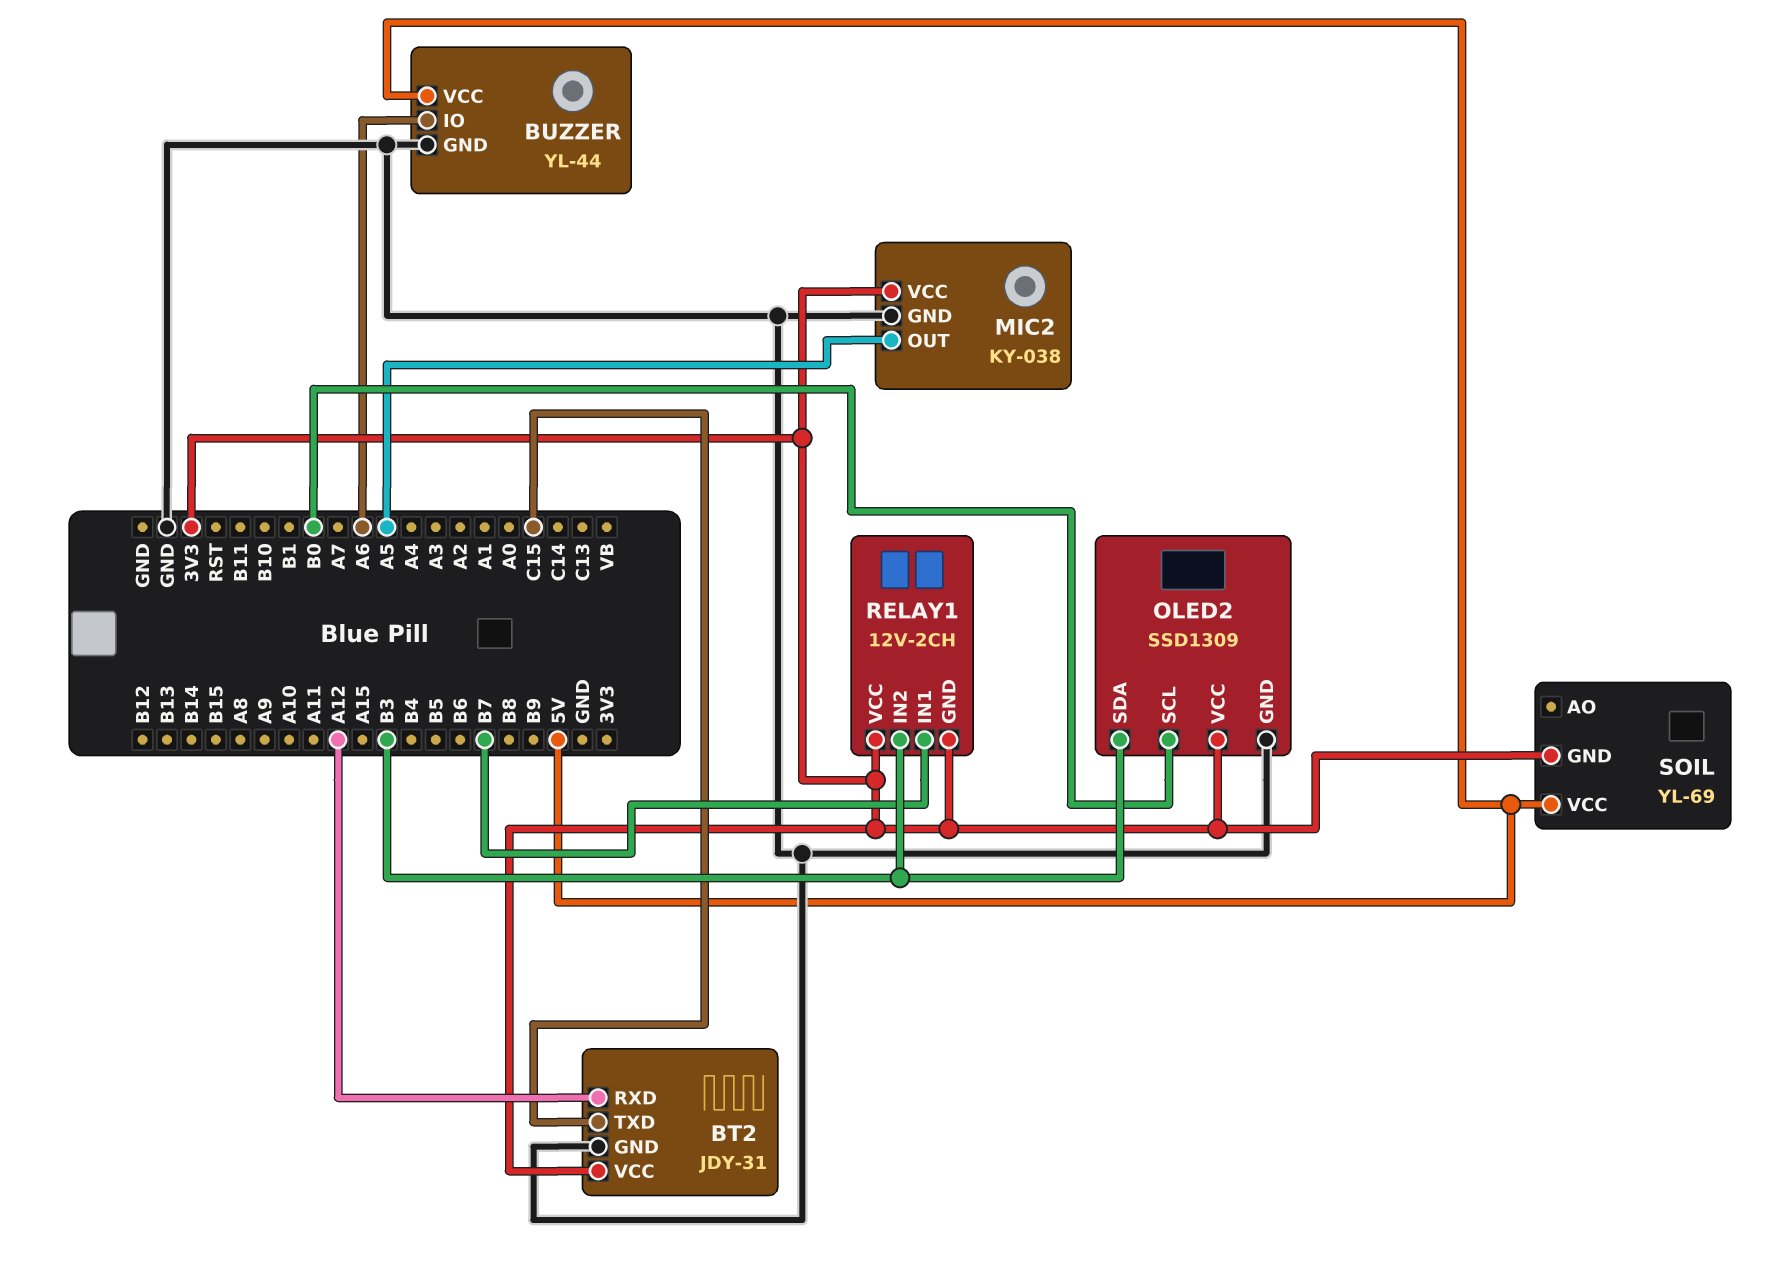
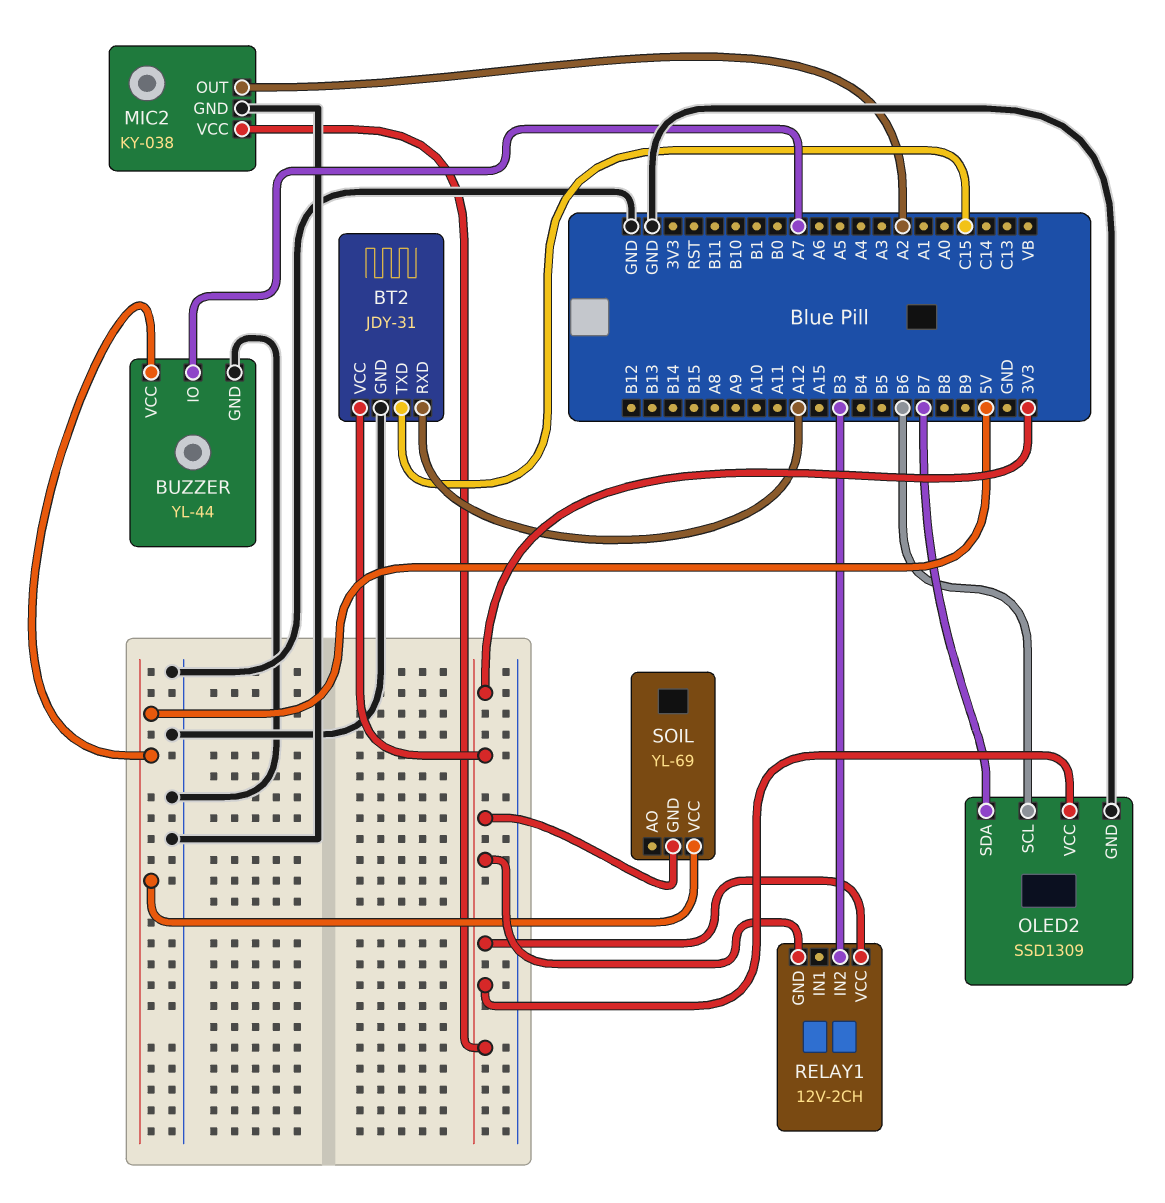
BUZZER pin IO: A6 -> A7
MIC2 pin OUT: A5 -> A2
OLED2 pin SCL: B0 -> B6
OLED2 pin SDA: B3 -> B7
RELAY1 pin IN1: B7 -> none

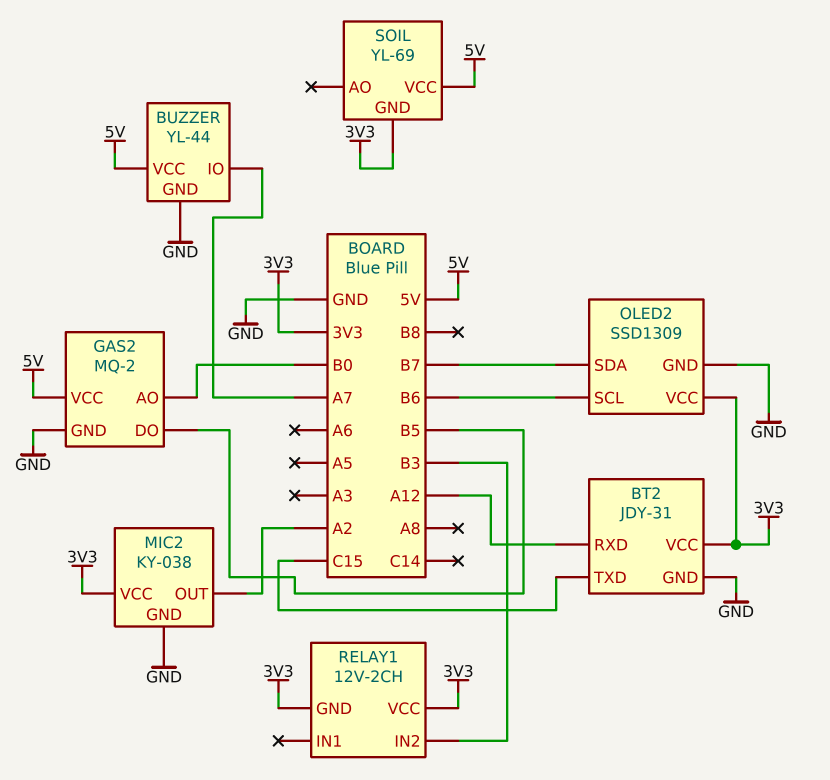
GAS2: none -> MQ-2
GAS2 pin AO: none -> B0
GAS2 pin DO: none -> B5
GAS2 pin GND: none -> GND
GAS2 pin VCC: none -> 5V

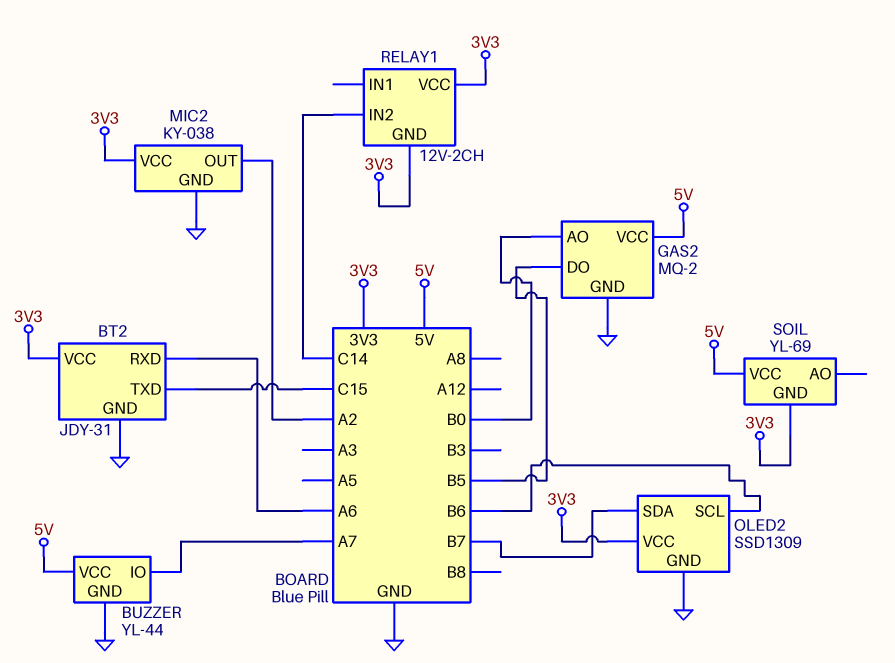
BT2 pin RXD: A12 -> A6
RELAY1 pin IN2: B3 -> C14

